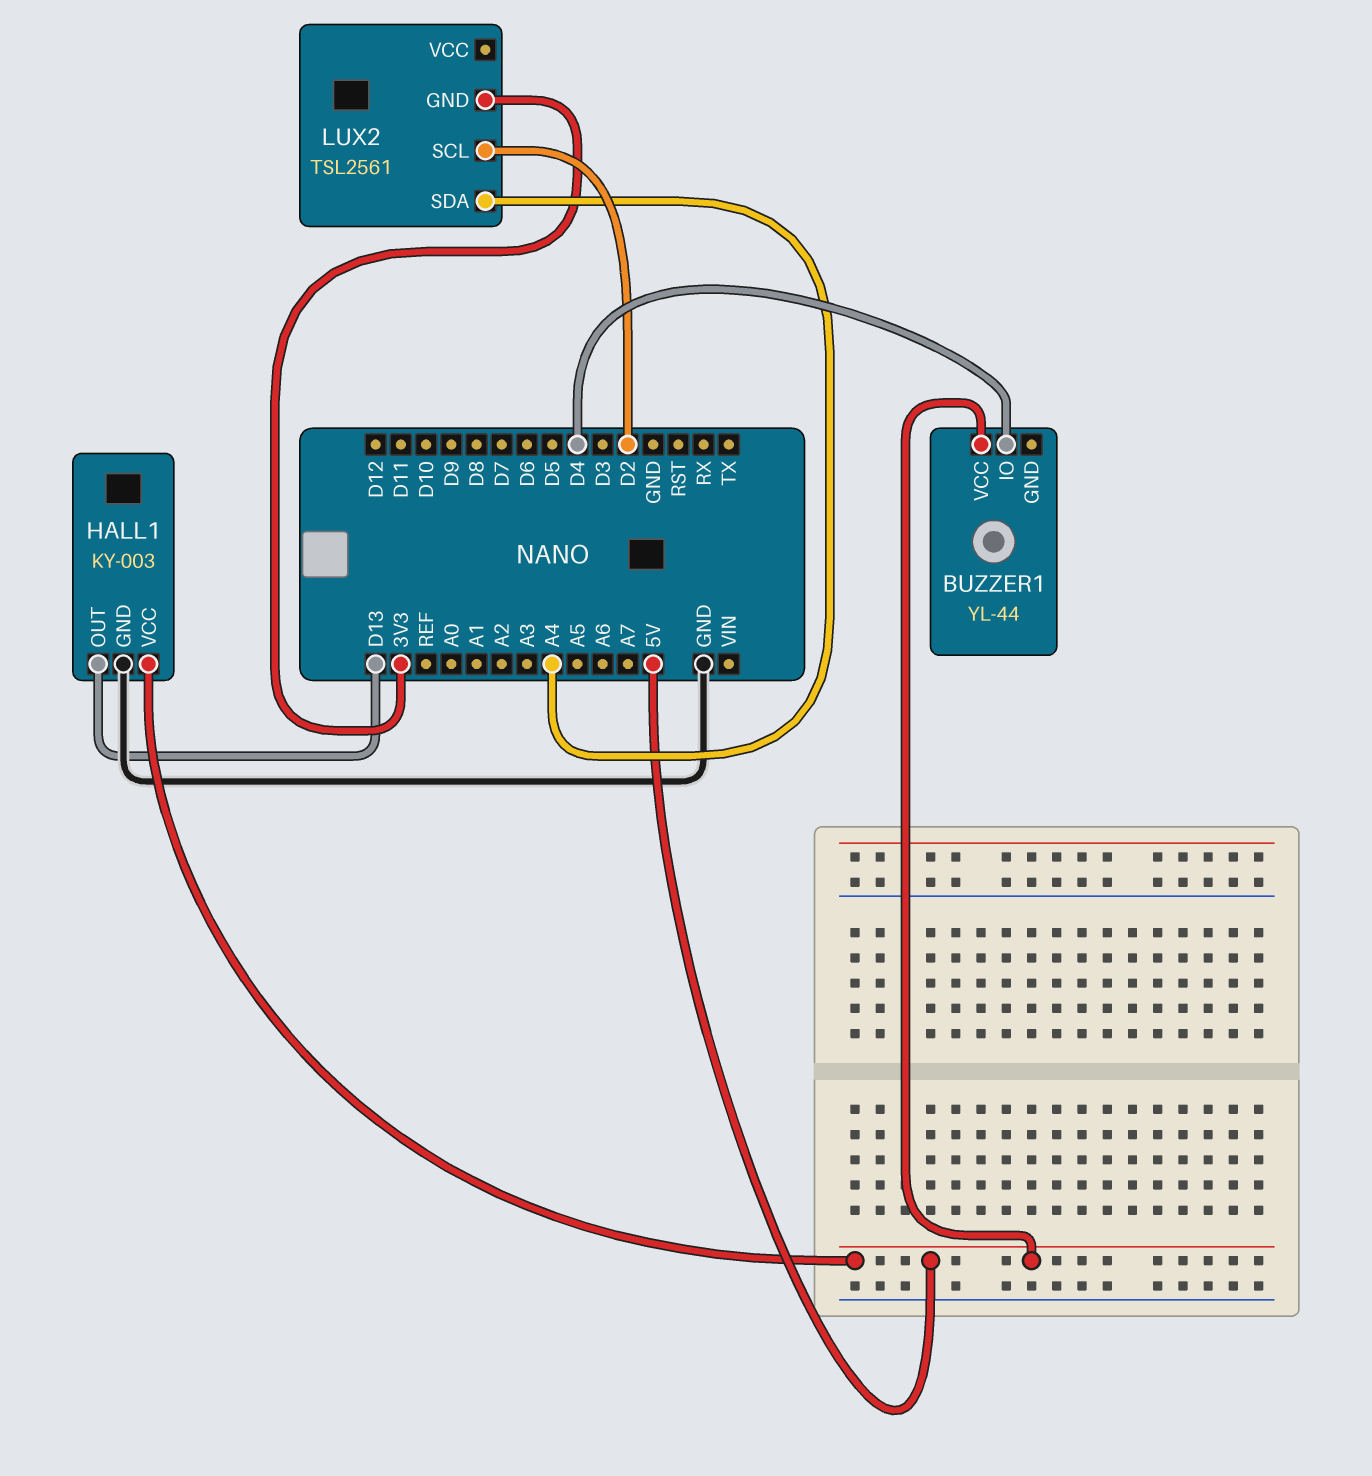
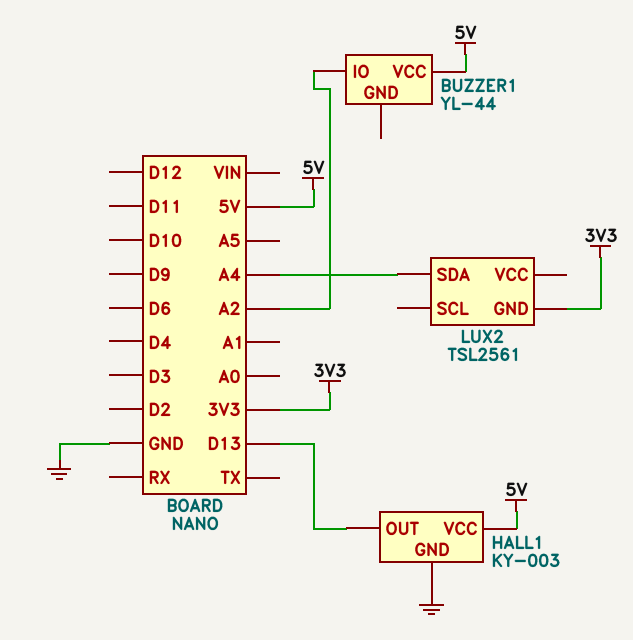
BUZZER1 pin IO: D4 -> A2
LUX2 pin SCL: D2 -> none

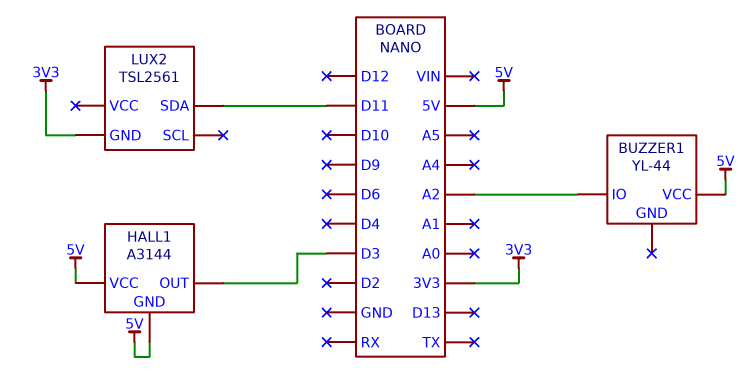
HALL1: KY-003 -> A3144
HALL1 pin GND: GND -> 5V
HALL1 pin OUT: D13 -> D3
LUX2 pin SDA: A4 -> D11

